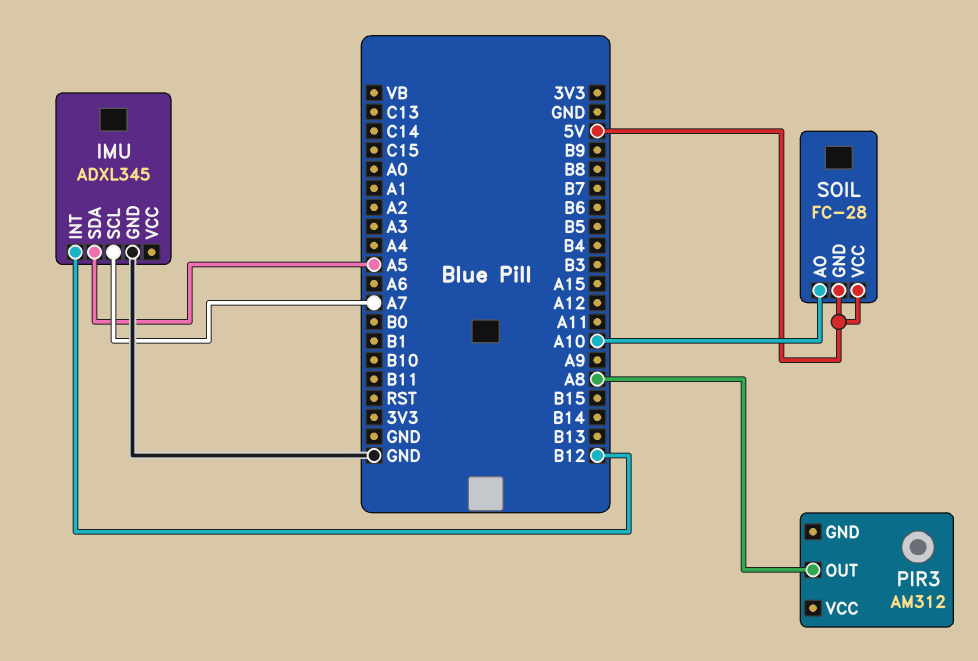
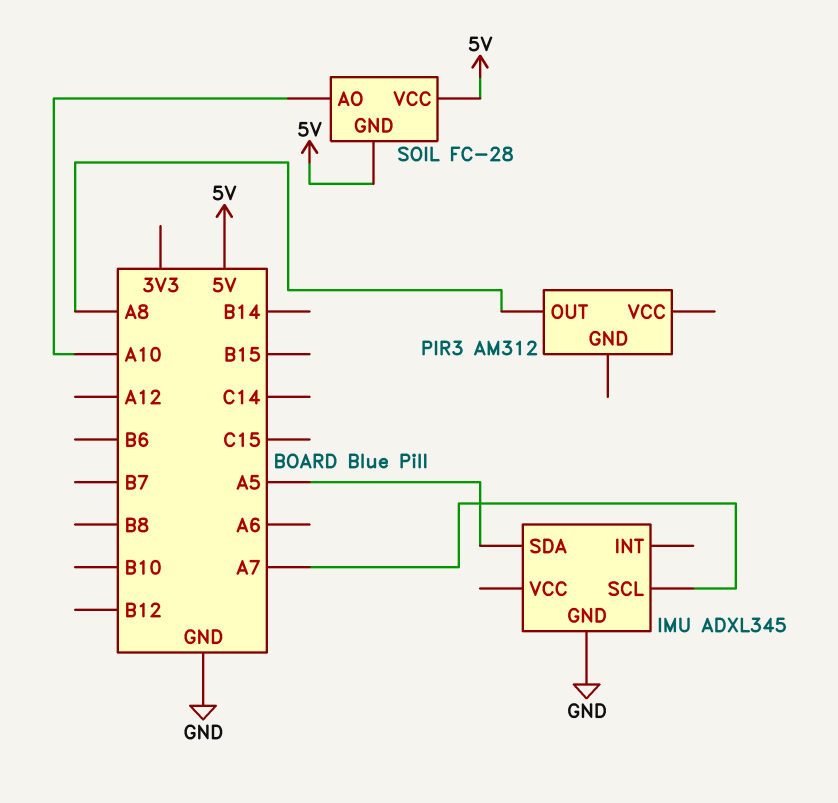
IMU pin INT: B12 -> none

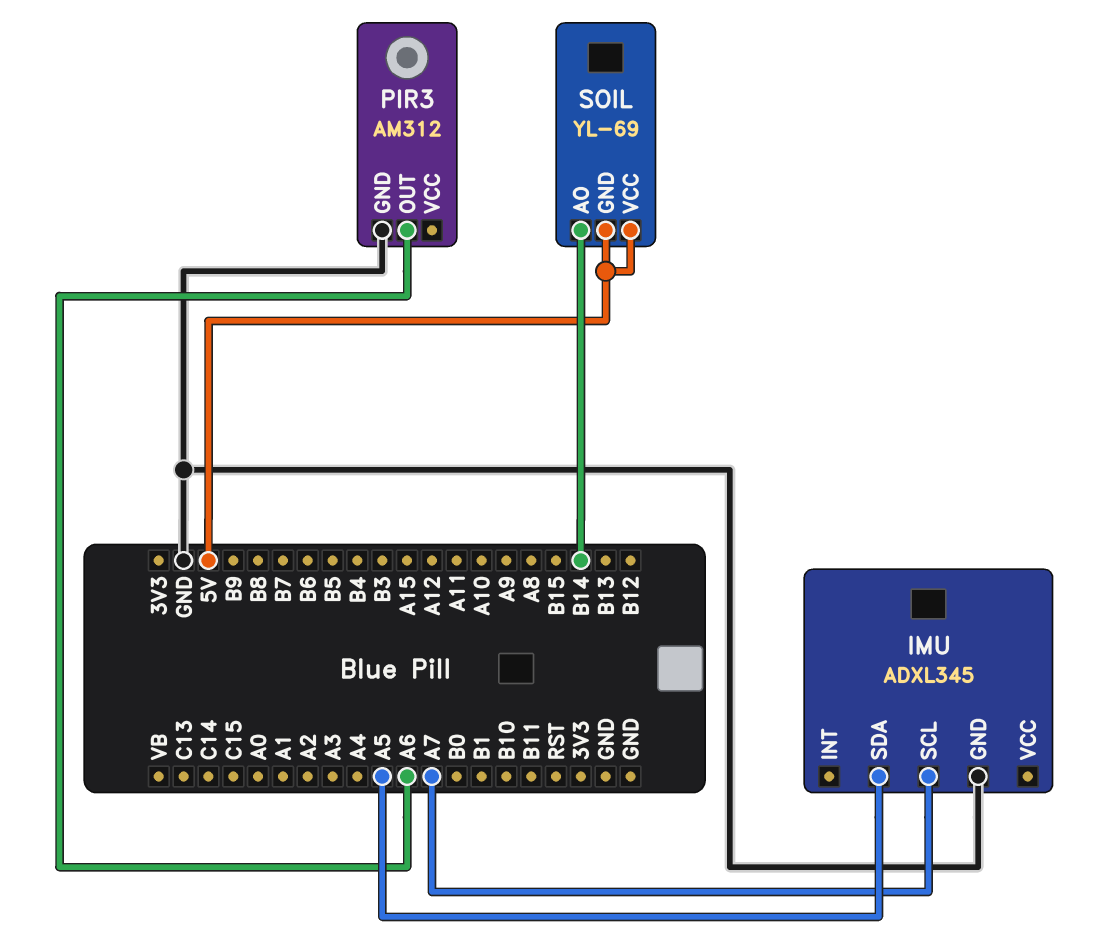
PIR3 pin GND: none -> GND
PIR3 pin OUT: A8 -> A6
SOIL: FC-28 -> YL-69
SOIL pin AO: A10 -> B14

